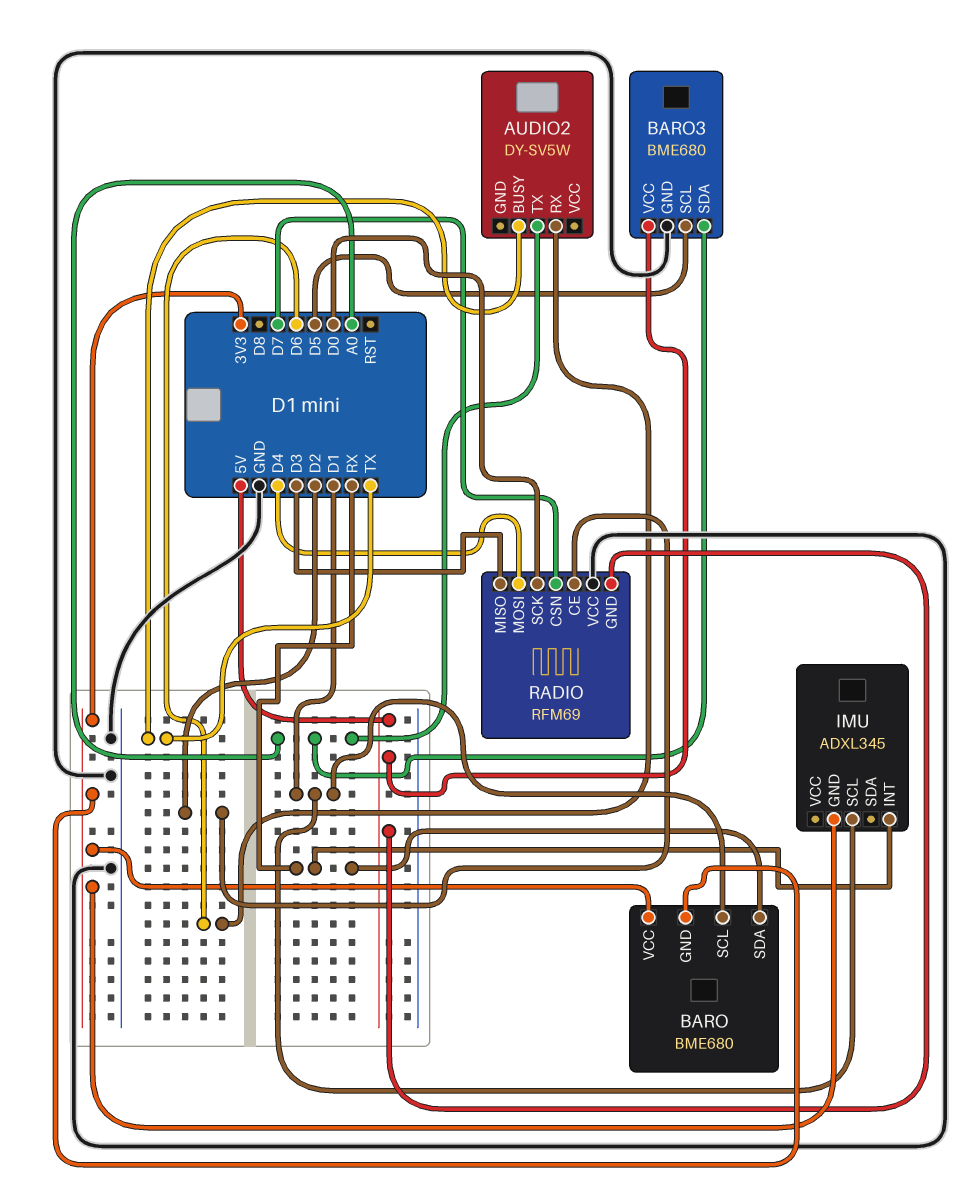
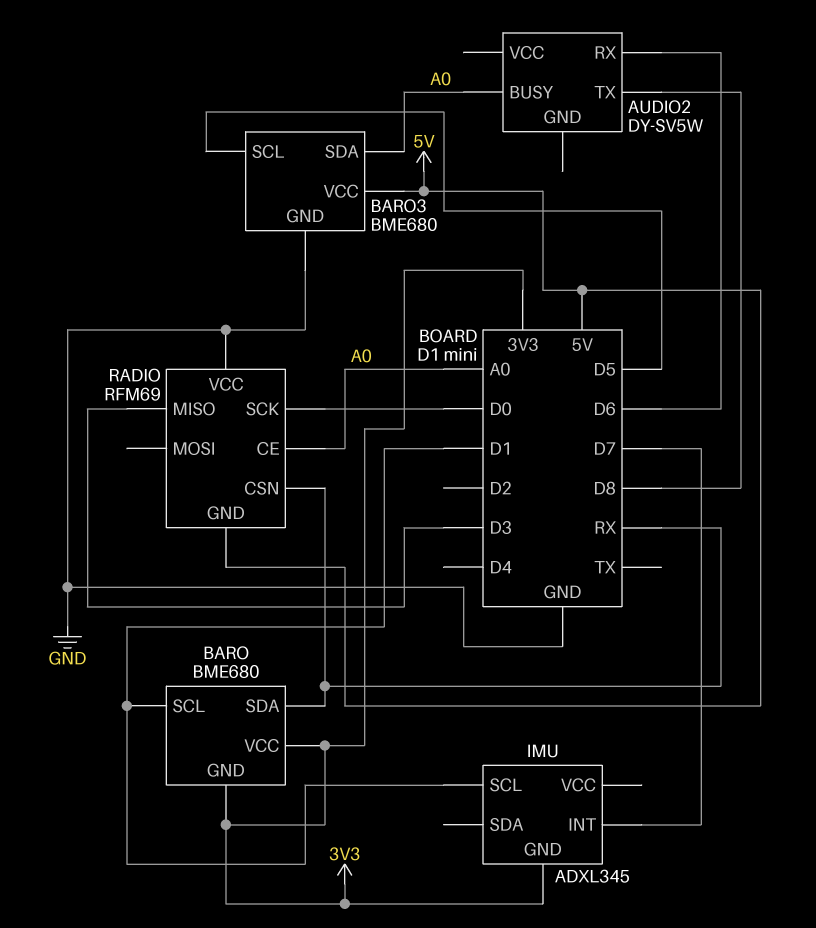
AUDIO2 pin BUSY: TX -> A0
AUDIO2 pin TX: A0 -> D8
IMU pin INT: RX -> D7
RADIO pin CE: D2 -> A0
RADIO pin CSN: D7 -> RX
RADIO pin MOSI: D4 -> none

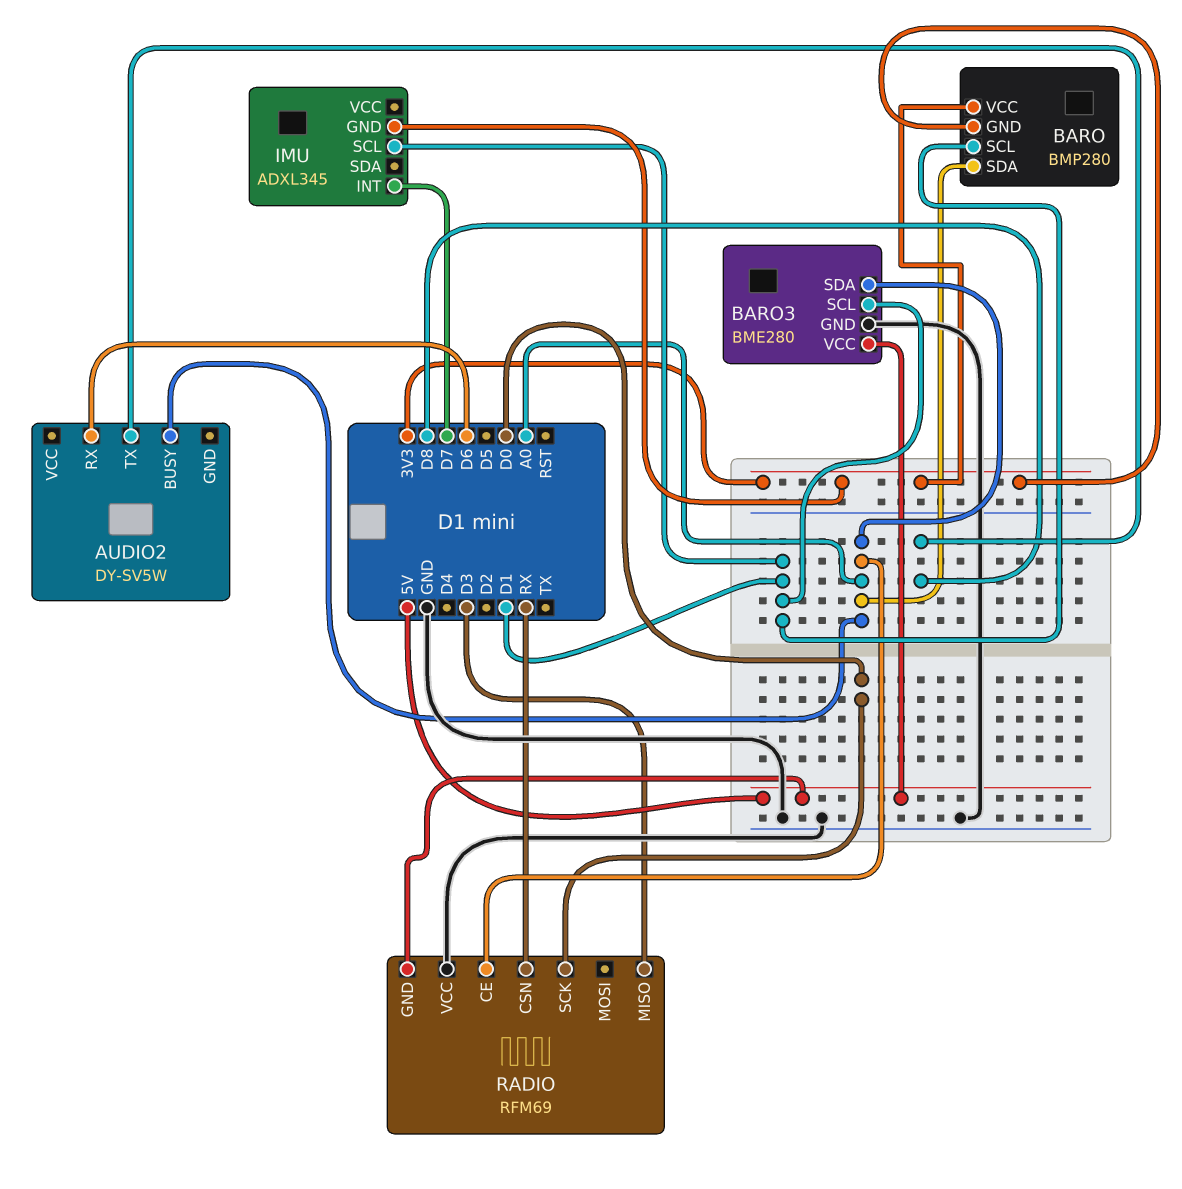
BARO: BME680 -> BMP280
BARO pin SDA: RX -> A0
BARO3: BME680 -> BME280
BARO3 pin SCL: D5 -> D1

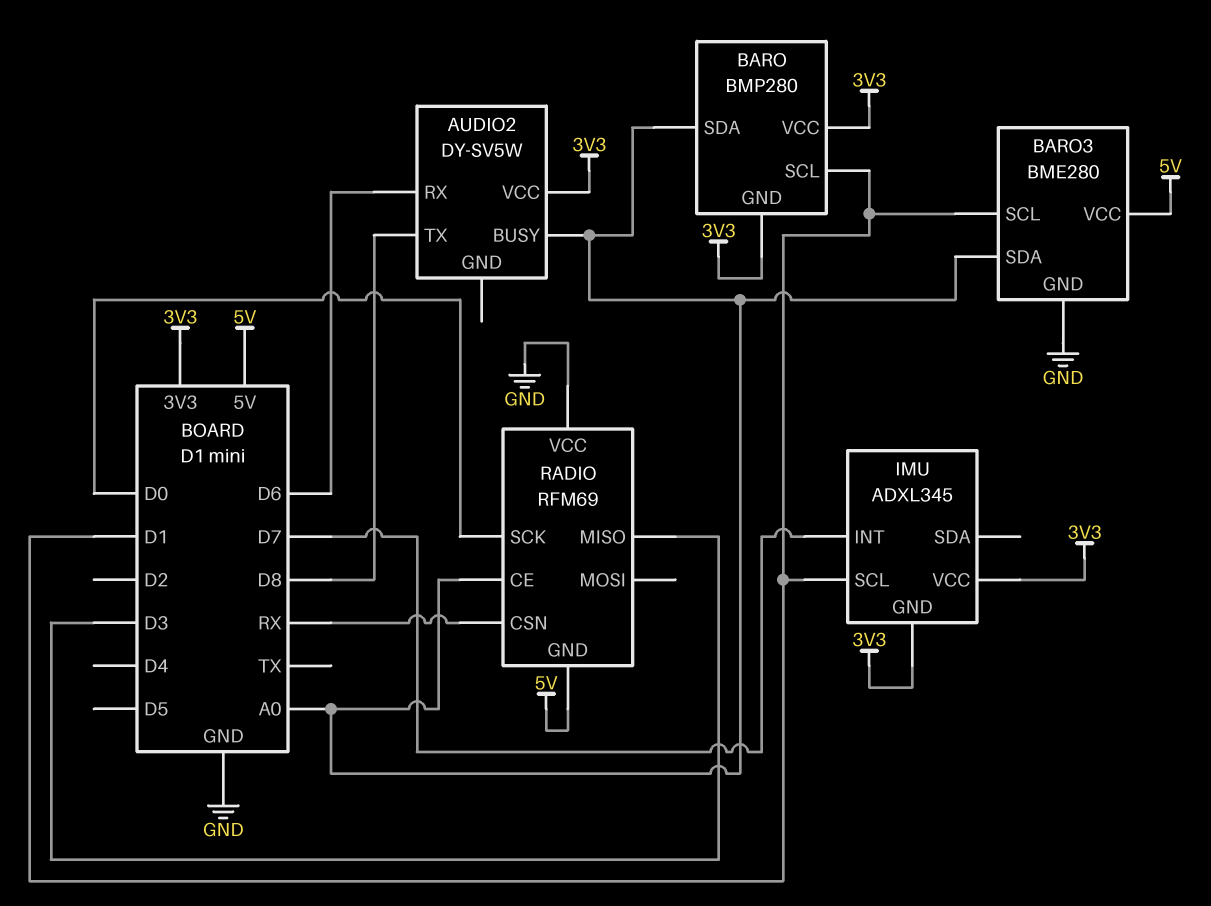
AUDIO2 pin VCC: none -> 3V3
IMU pin VCC: none -> 3V3

